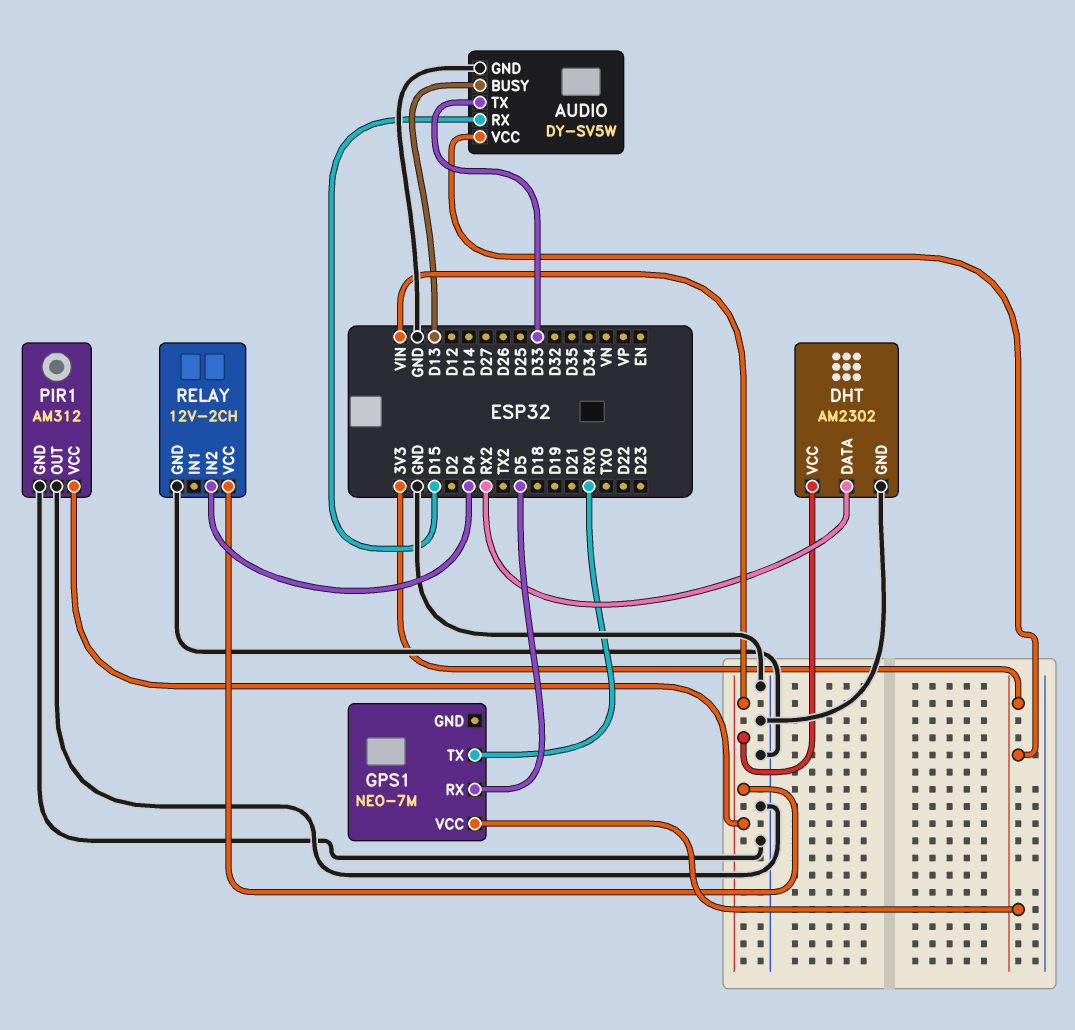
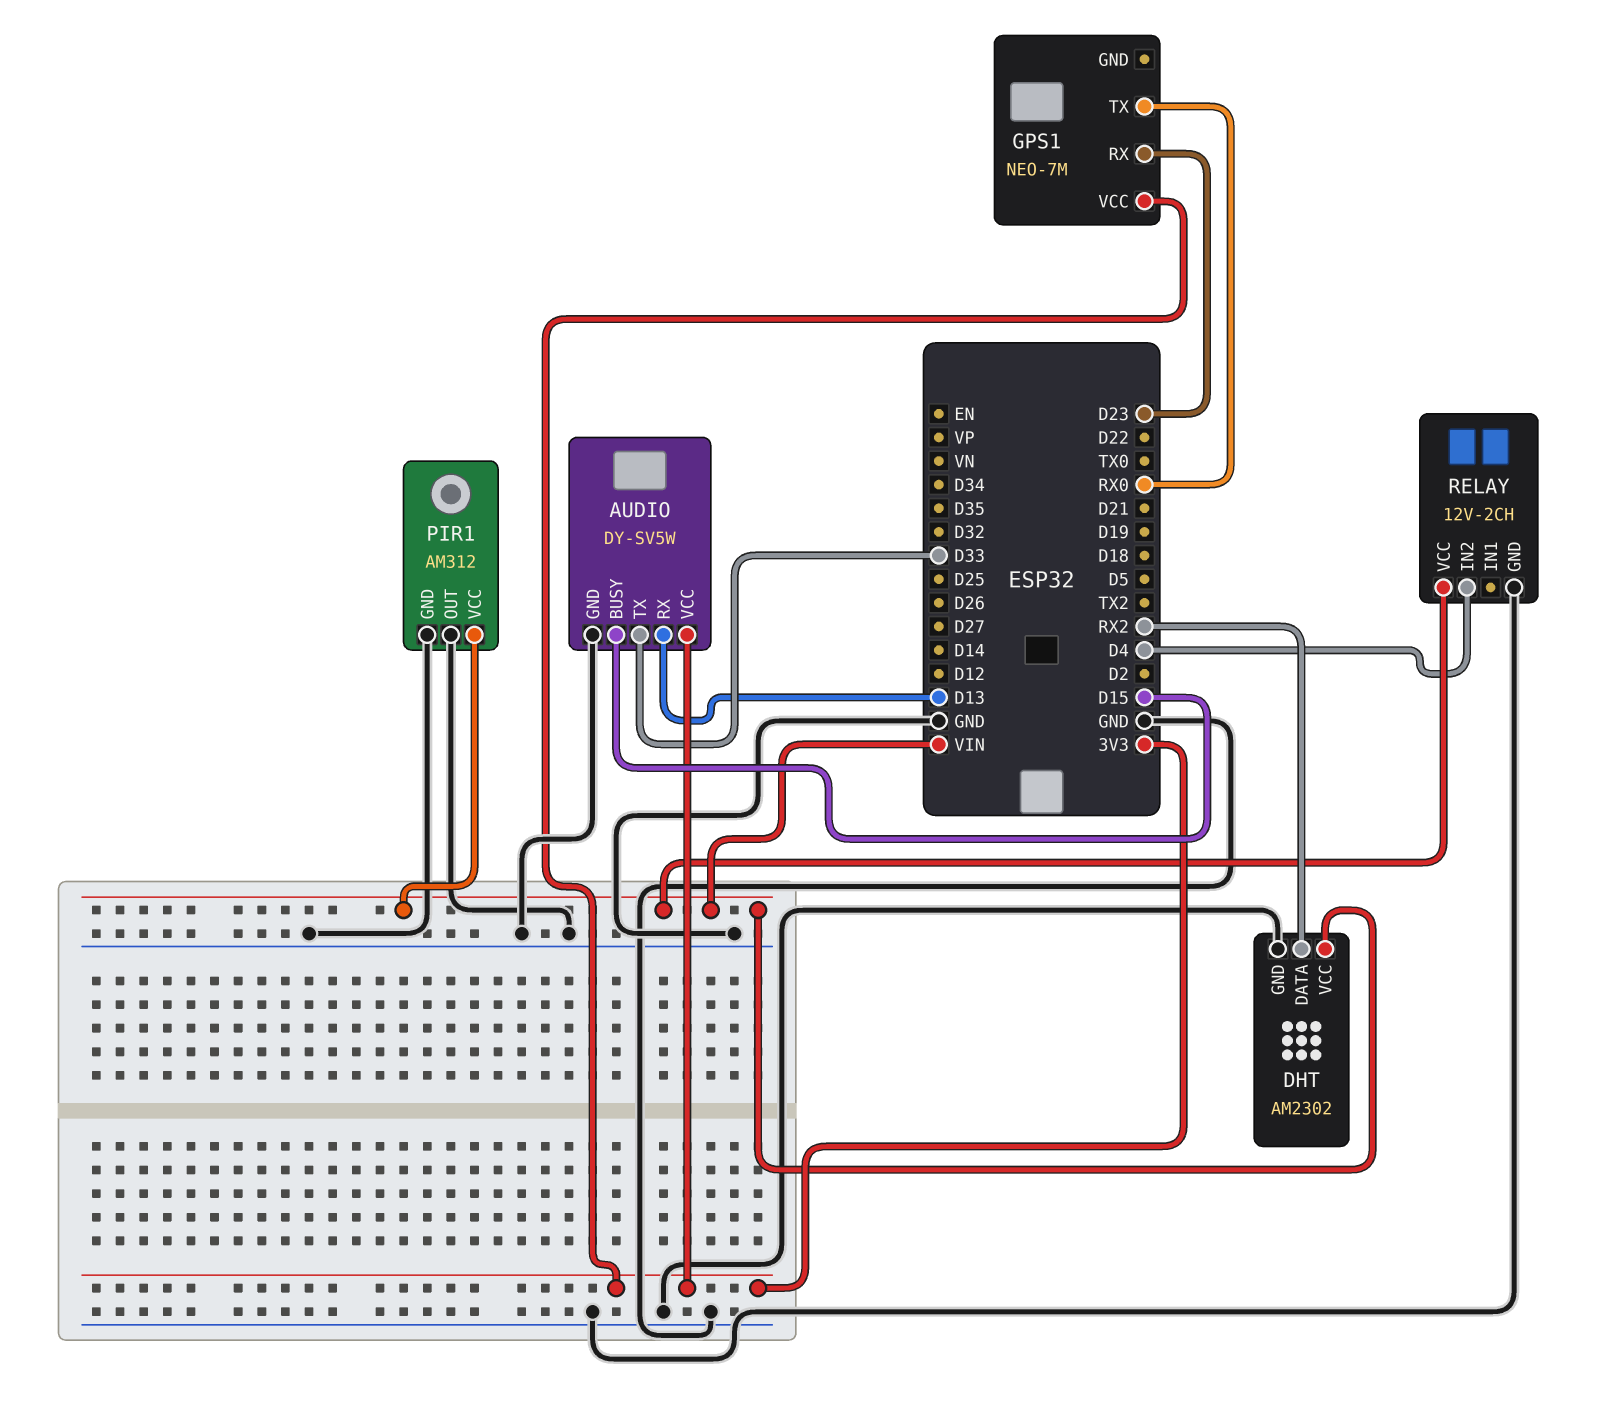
AUDIO pin BUSY: D13 -> D15
AUDIO pin RX: D15 -> D13
GPS1 pin RX: D5 -> D23

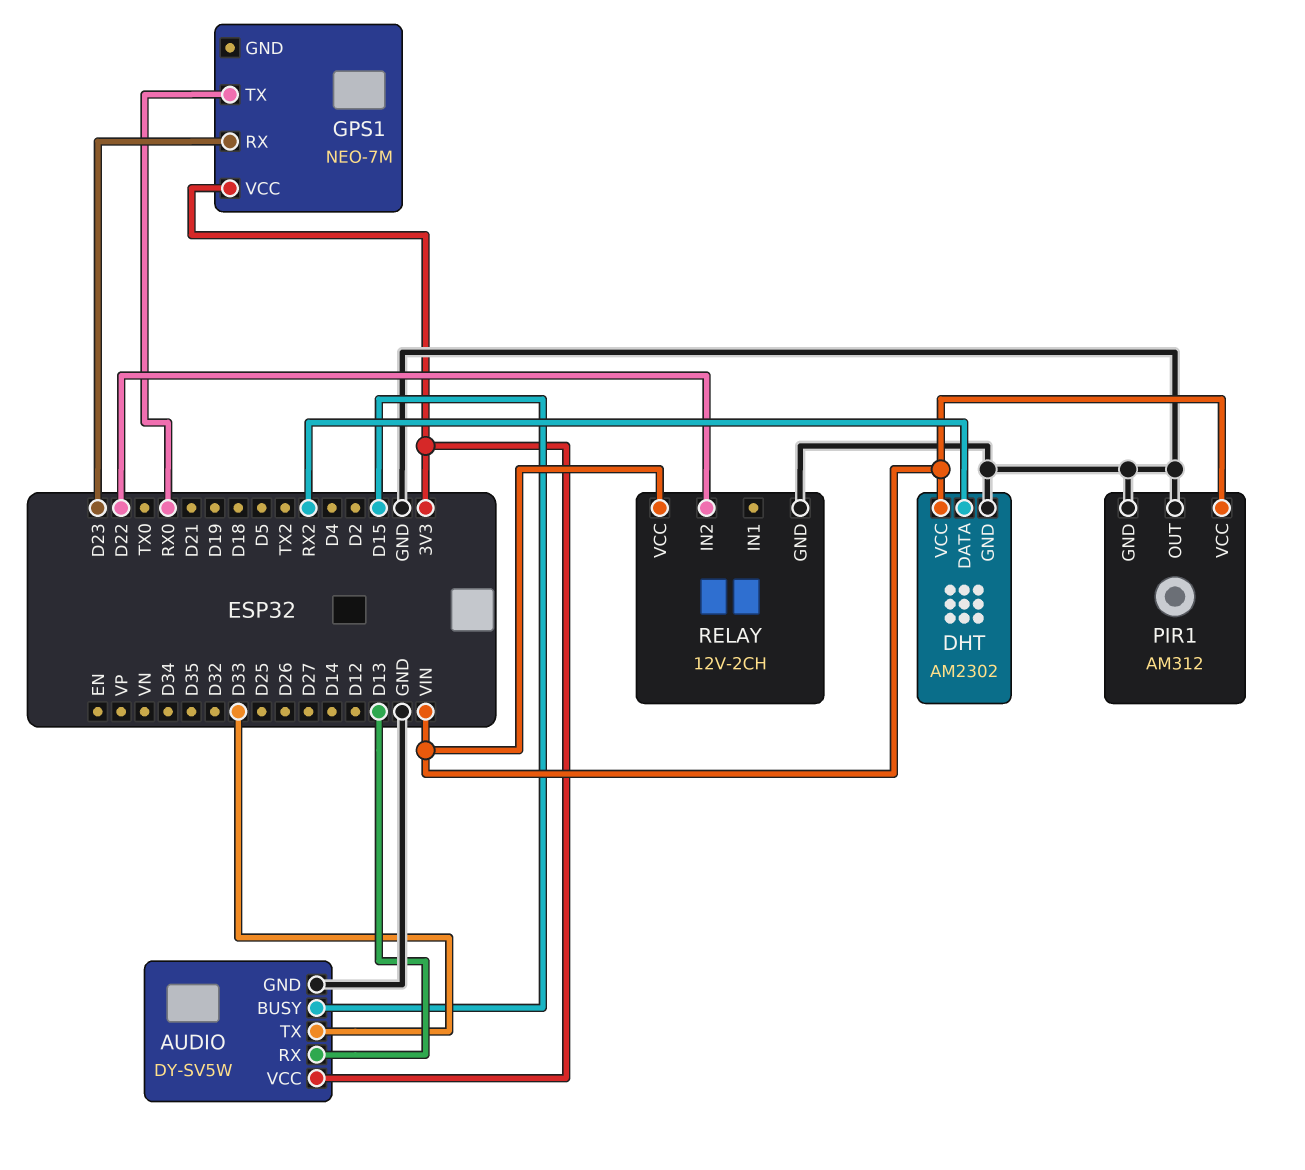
RELAY pin IN2: D4 -> D22

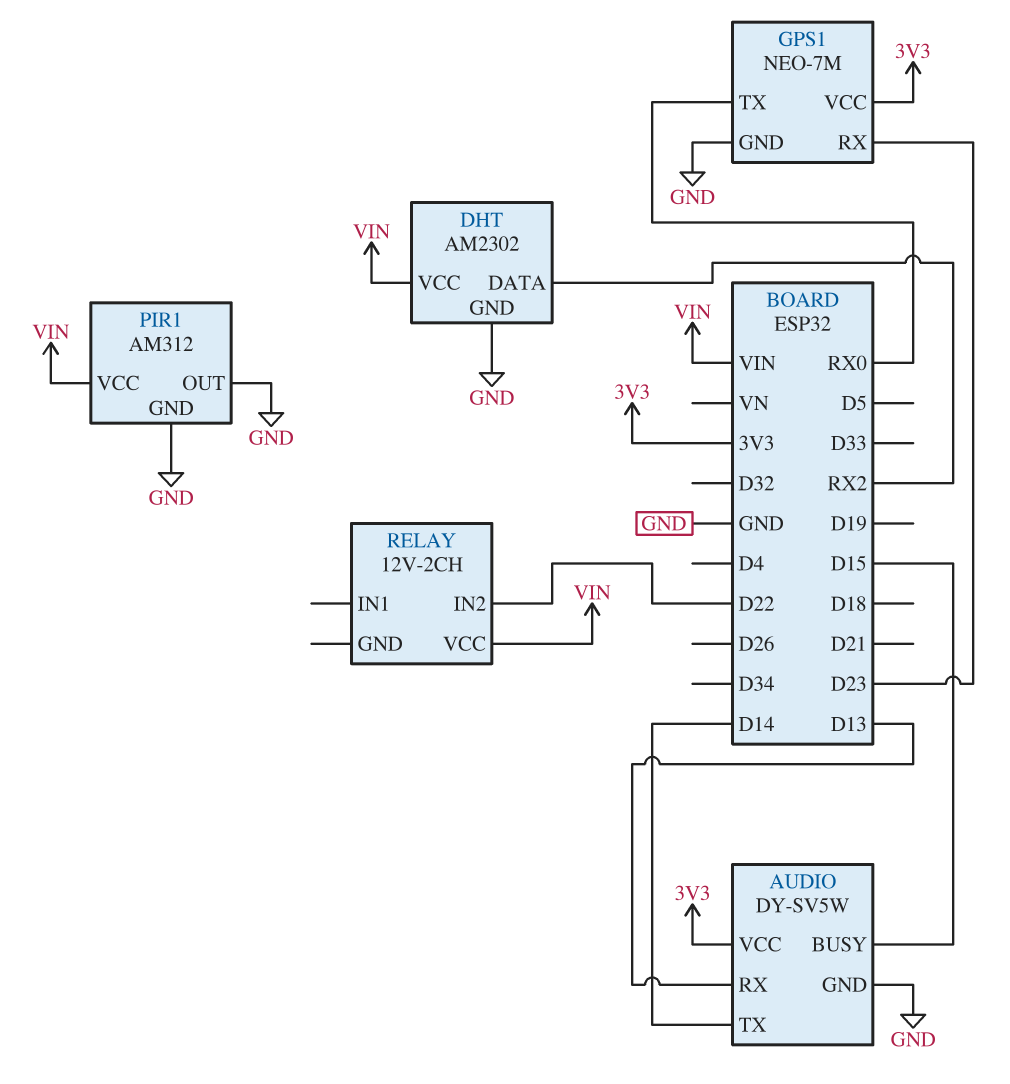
AUDIO pin TX: D33 -> D14
GPS1 pin GND: none -> GND
RELAY pin GND: GND -> none

